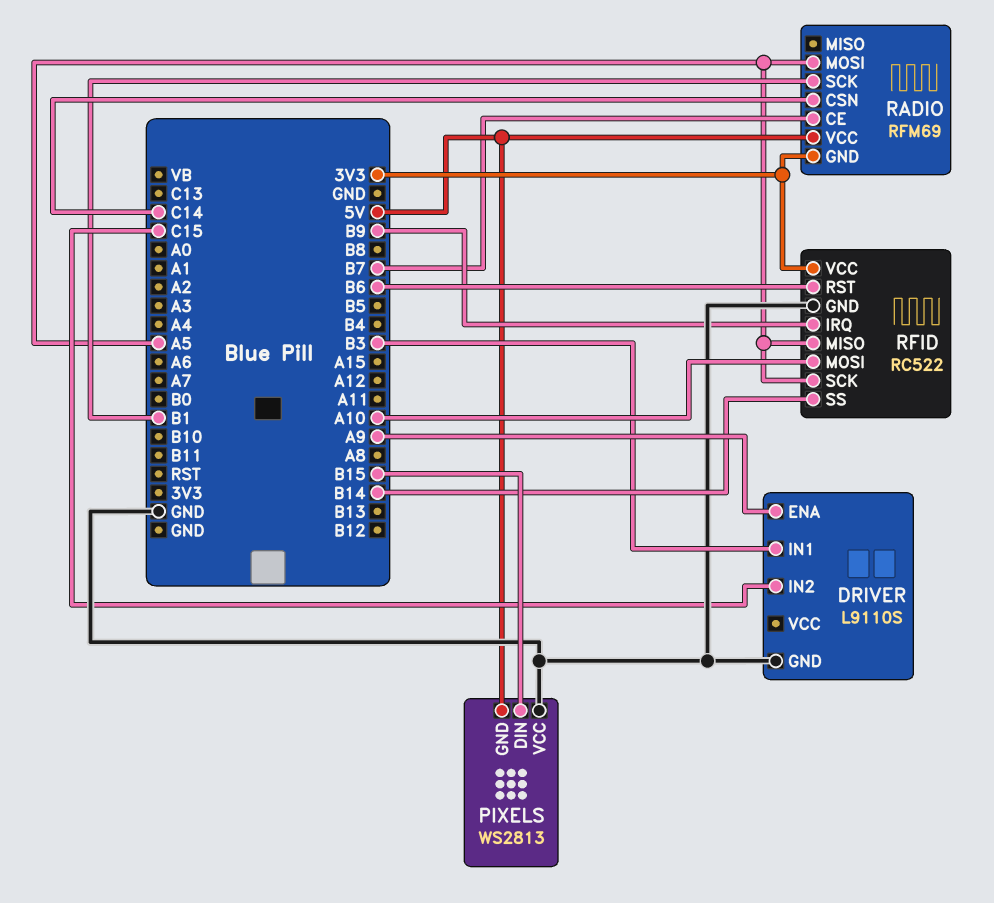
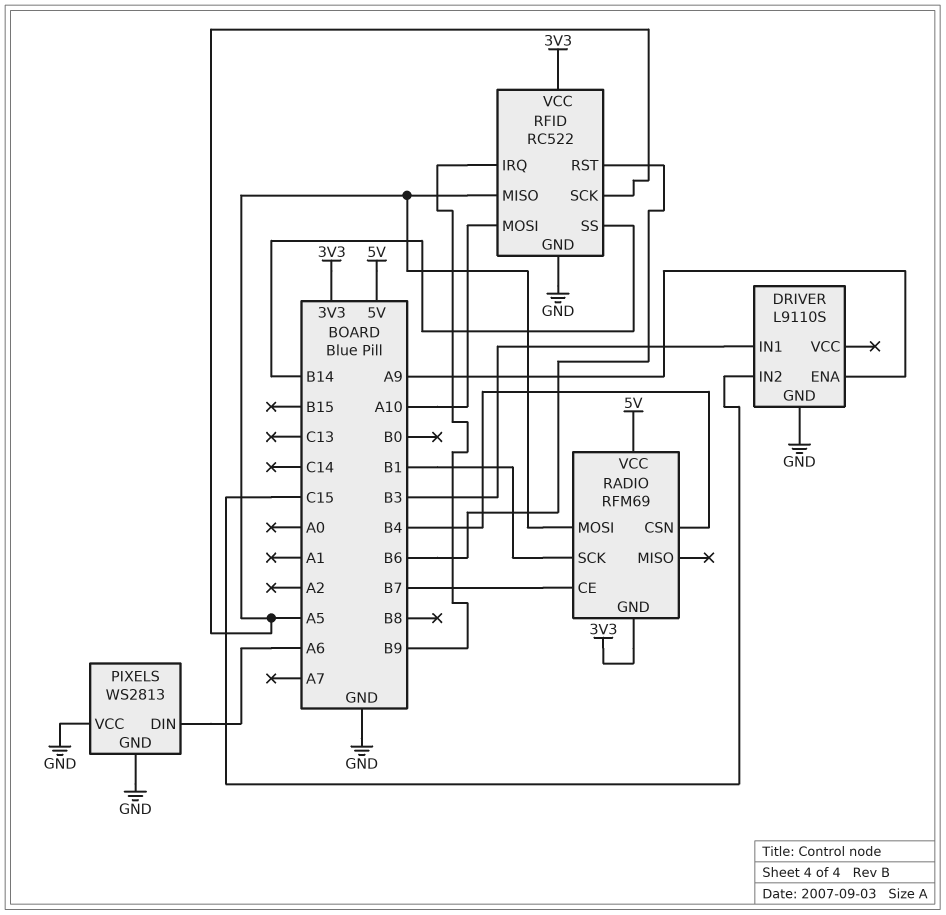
PIXELS pin DIN: B15 -> A6
PIXELS pin GND: 5V -> GND
RADIO pin CSN: C14 -> B4

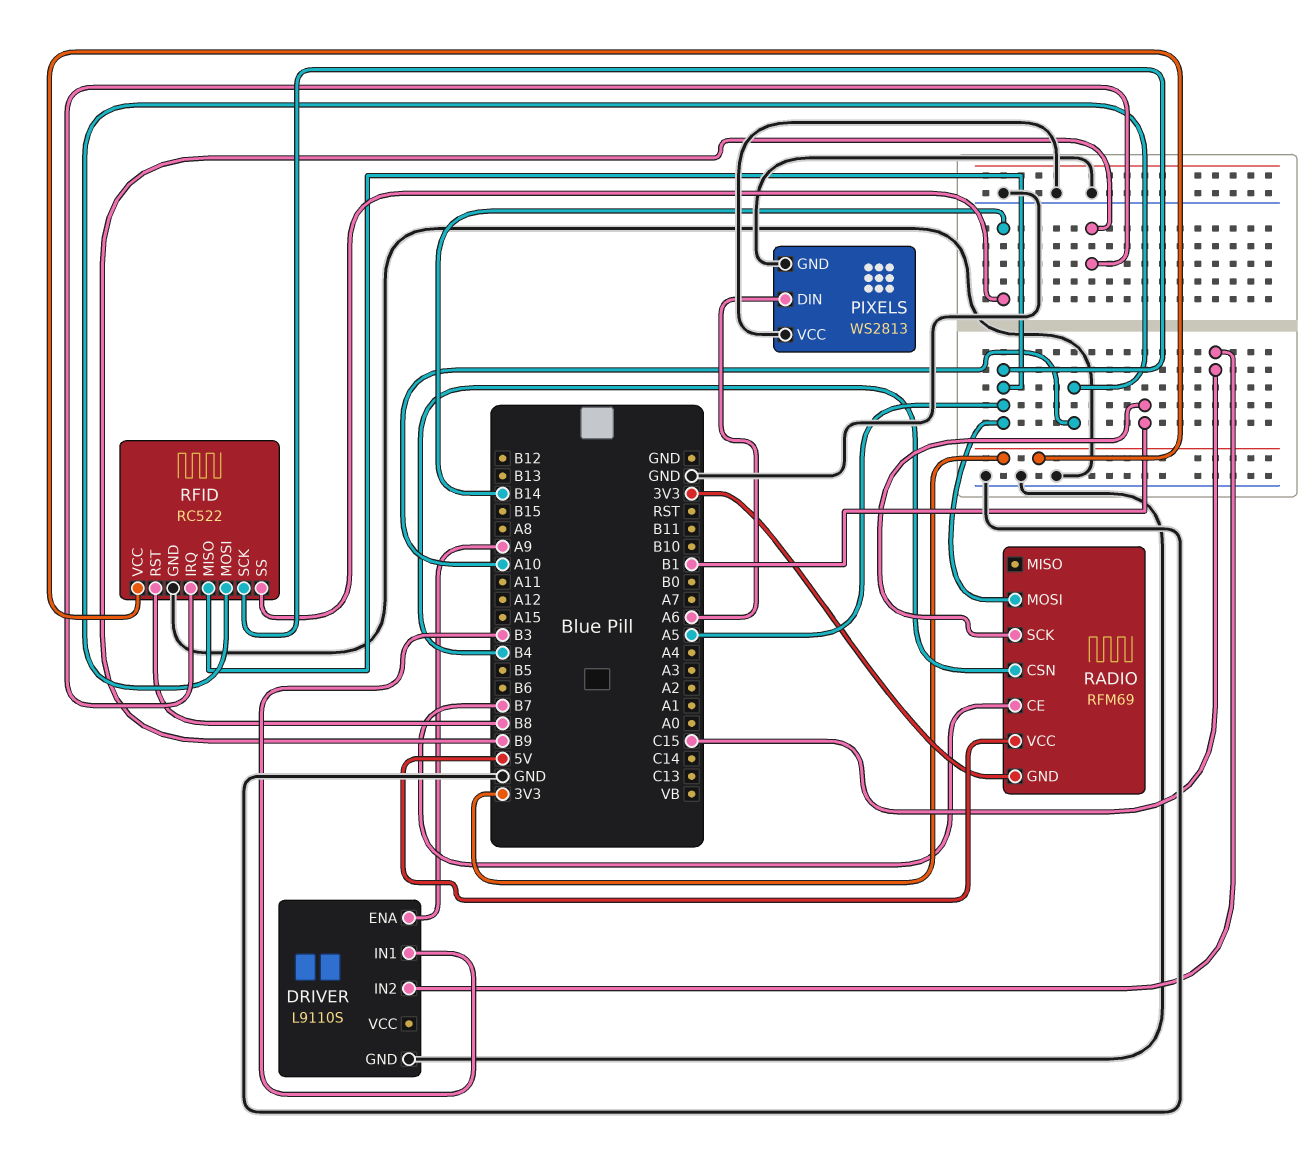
RFID pin RST: B6 -> B8

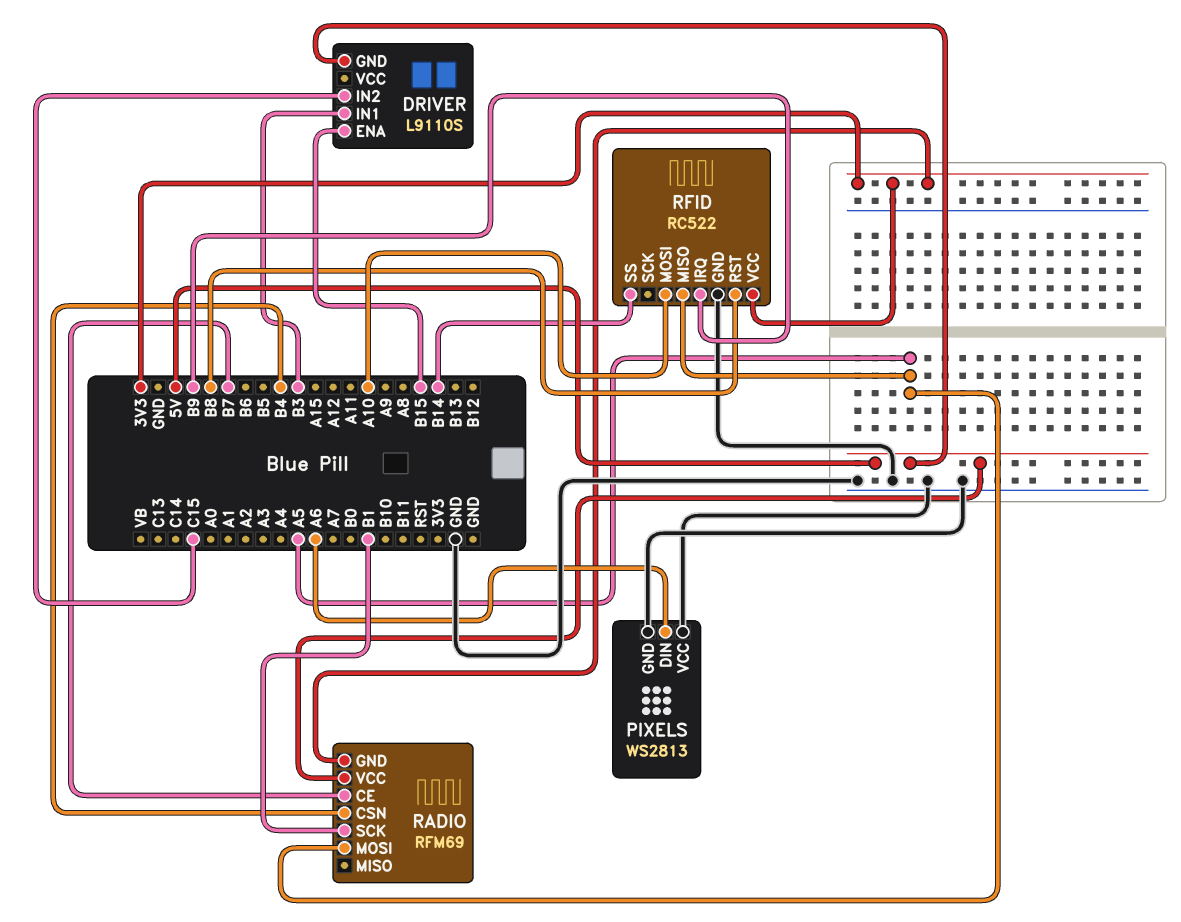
DRIVER pin ENA: A9 -> B15
DRIVER pin GND: GND -> 5V
RFID pin SCK: A5 -> none

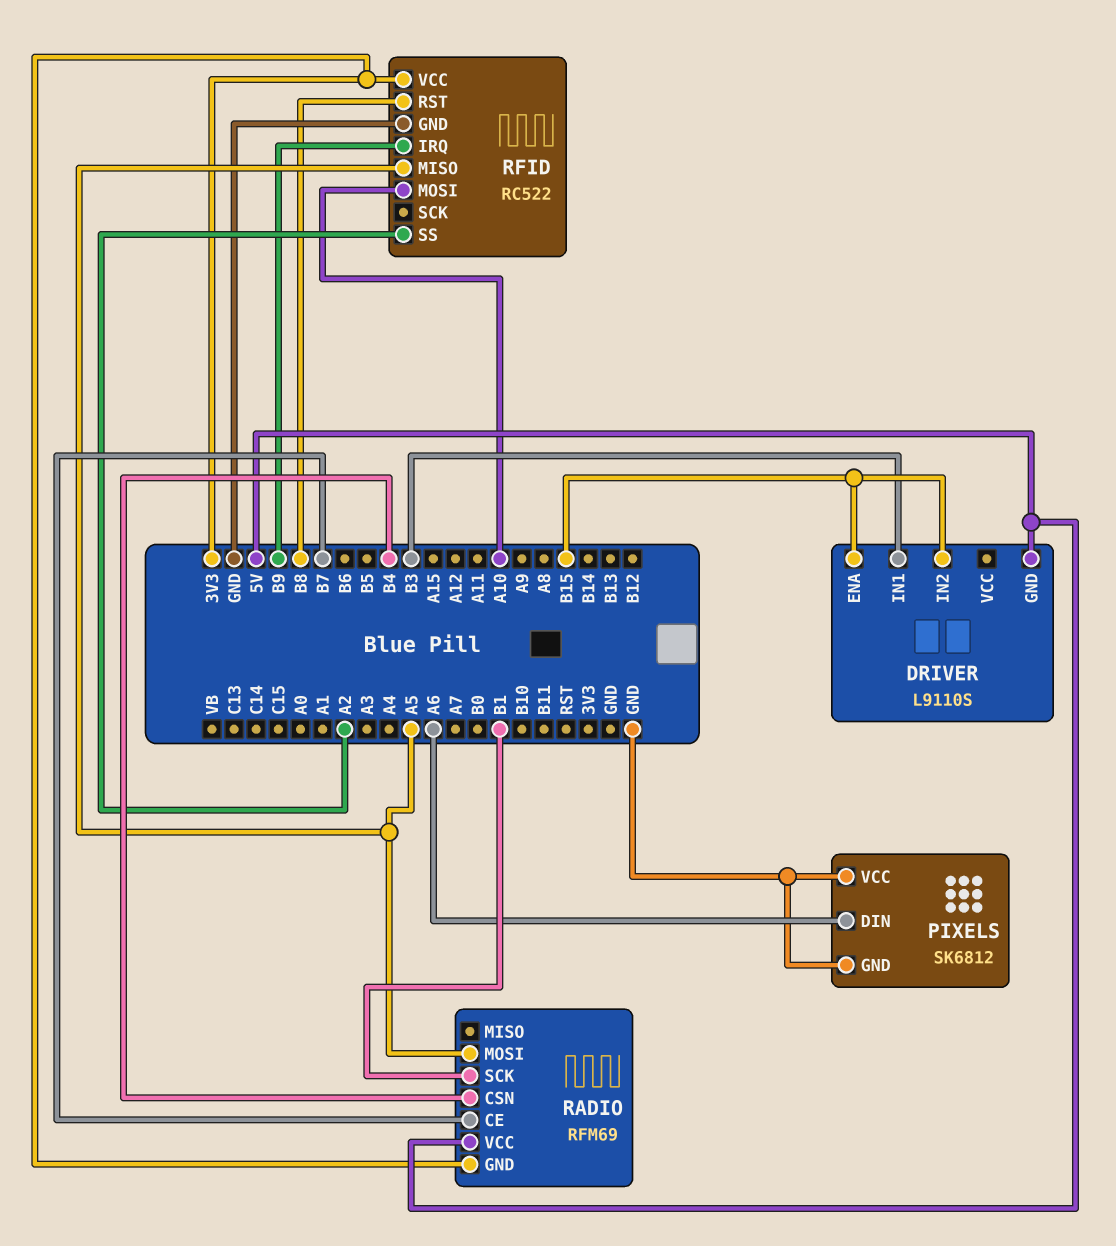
DRIVER pin IN2: C15 -> B15
PIXELS: WS2813 -> SK6812
RFID pin SS: B14 -> A2

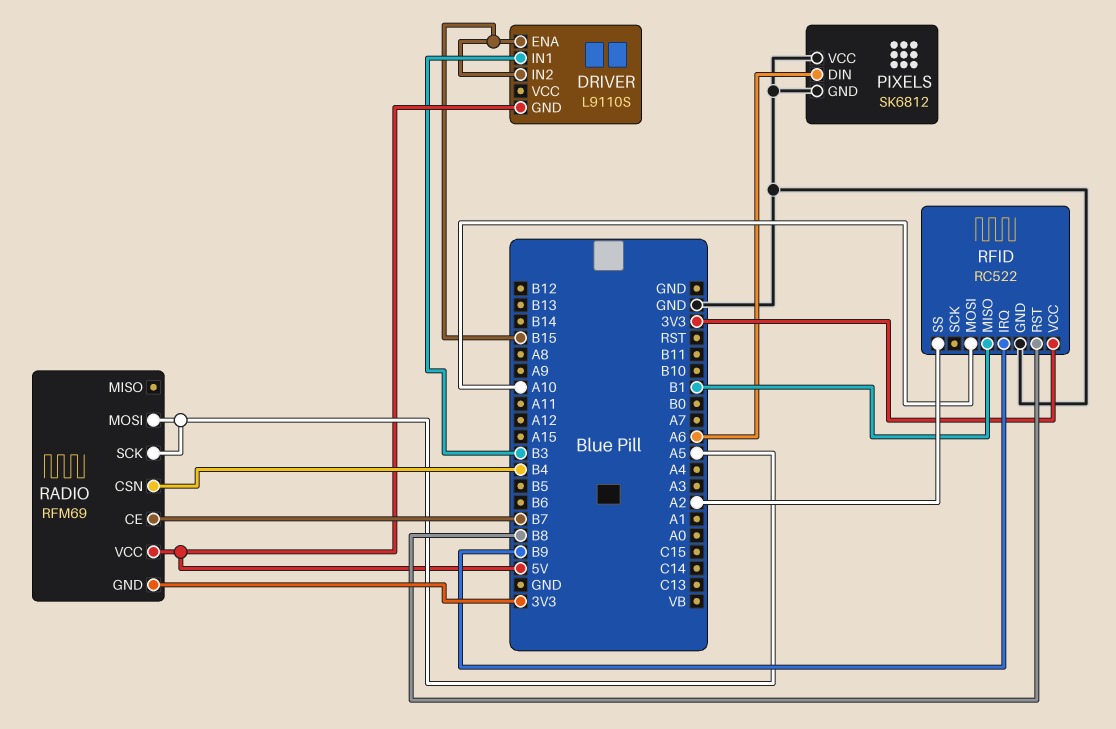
RADIO pin SCK: B1 -> A5
RFID pin MISO: A5 -> B1

